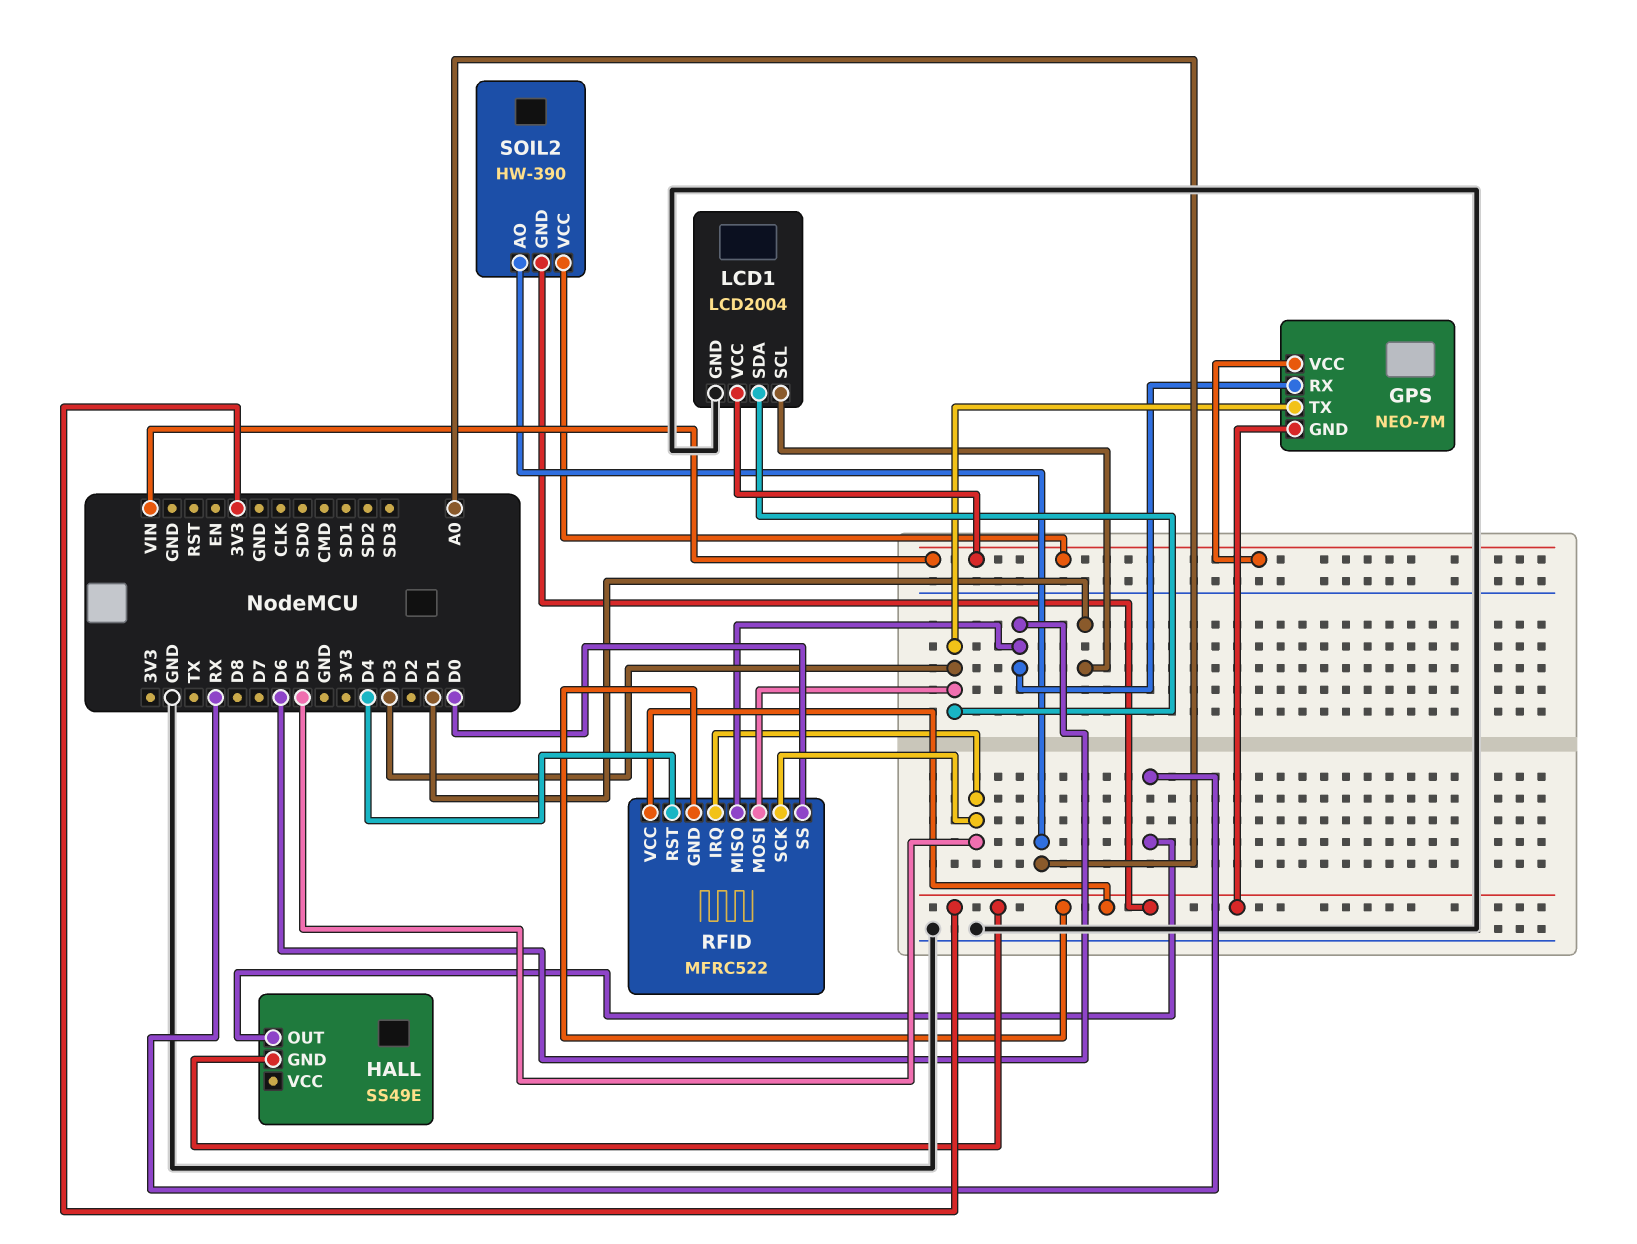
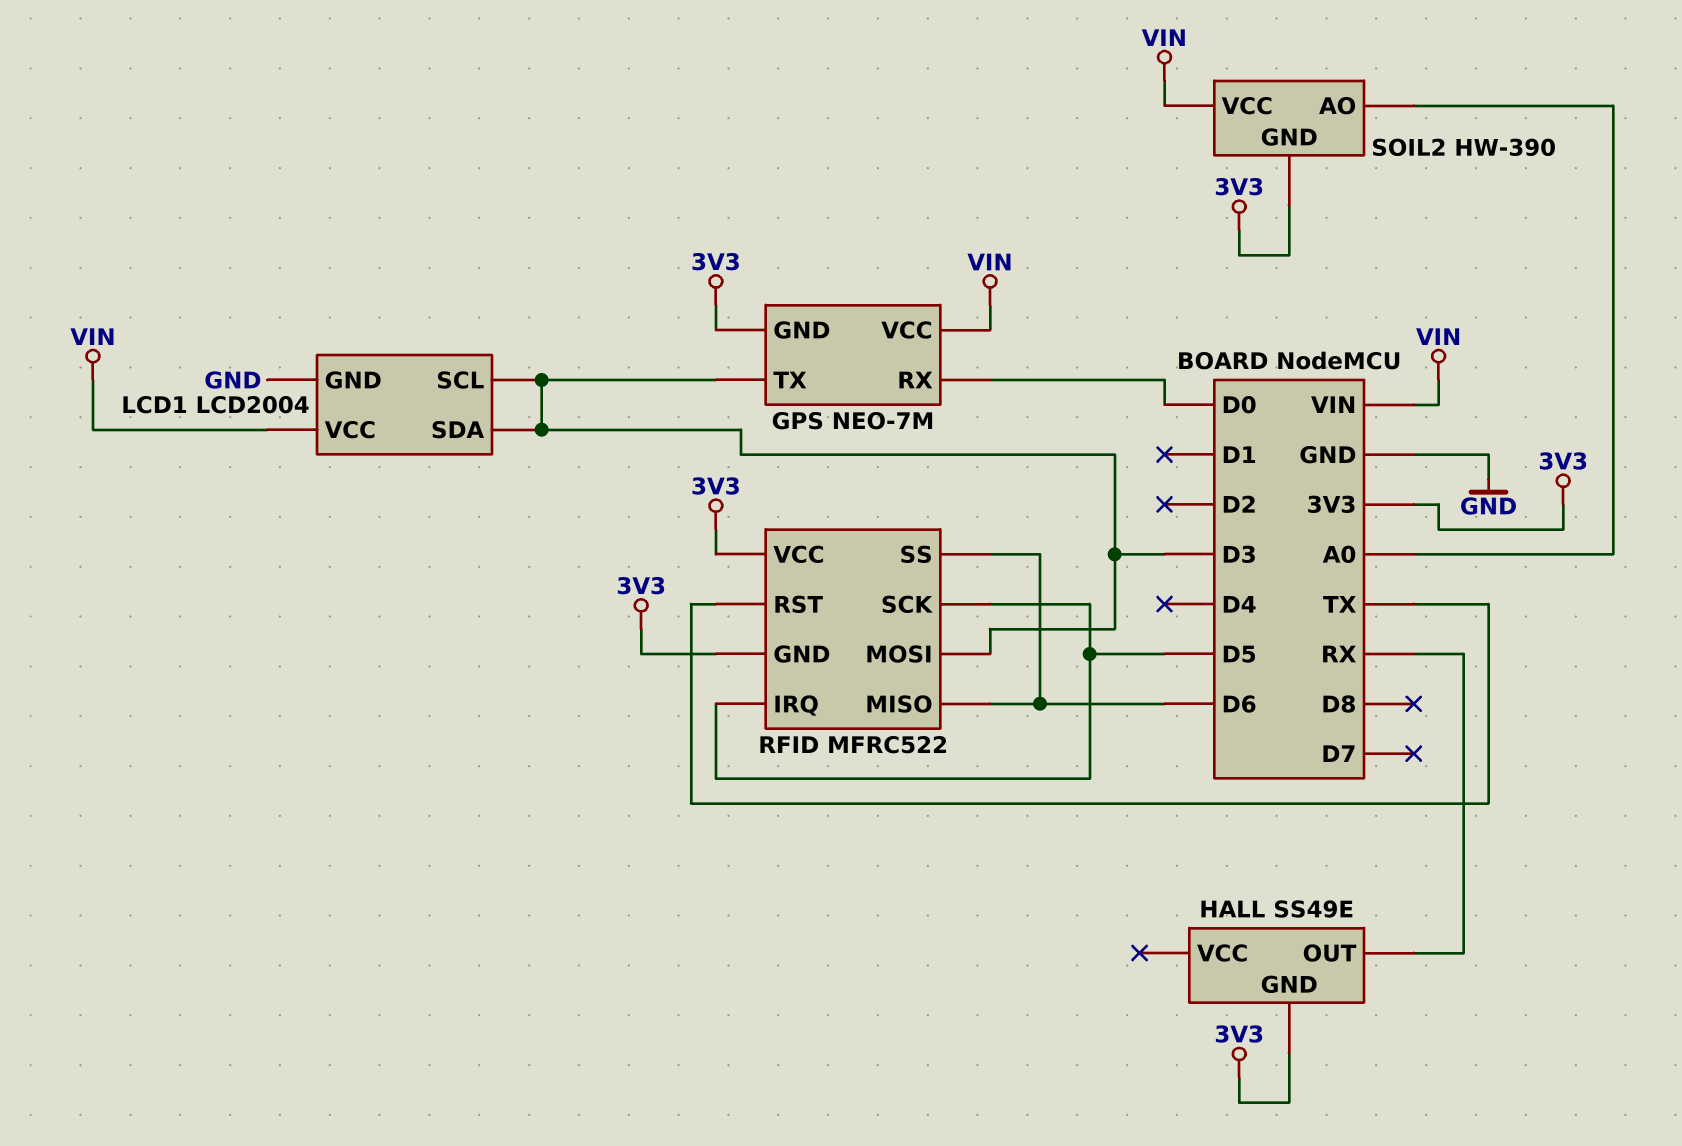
GPS pin RX: D6 -> D0
LCD1 pin SCL: D1 -> D3
RFID pin RST: D4 -> TX
RFID pin SS: D0 -> D6

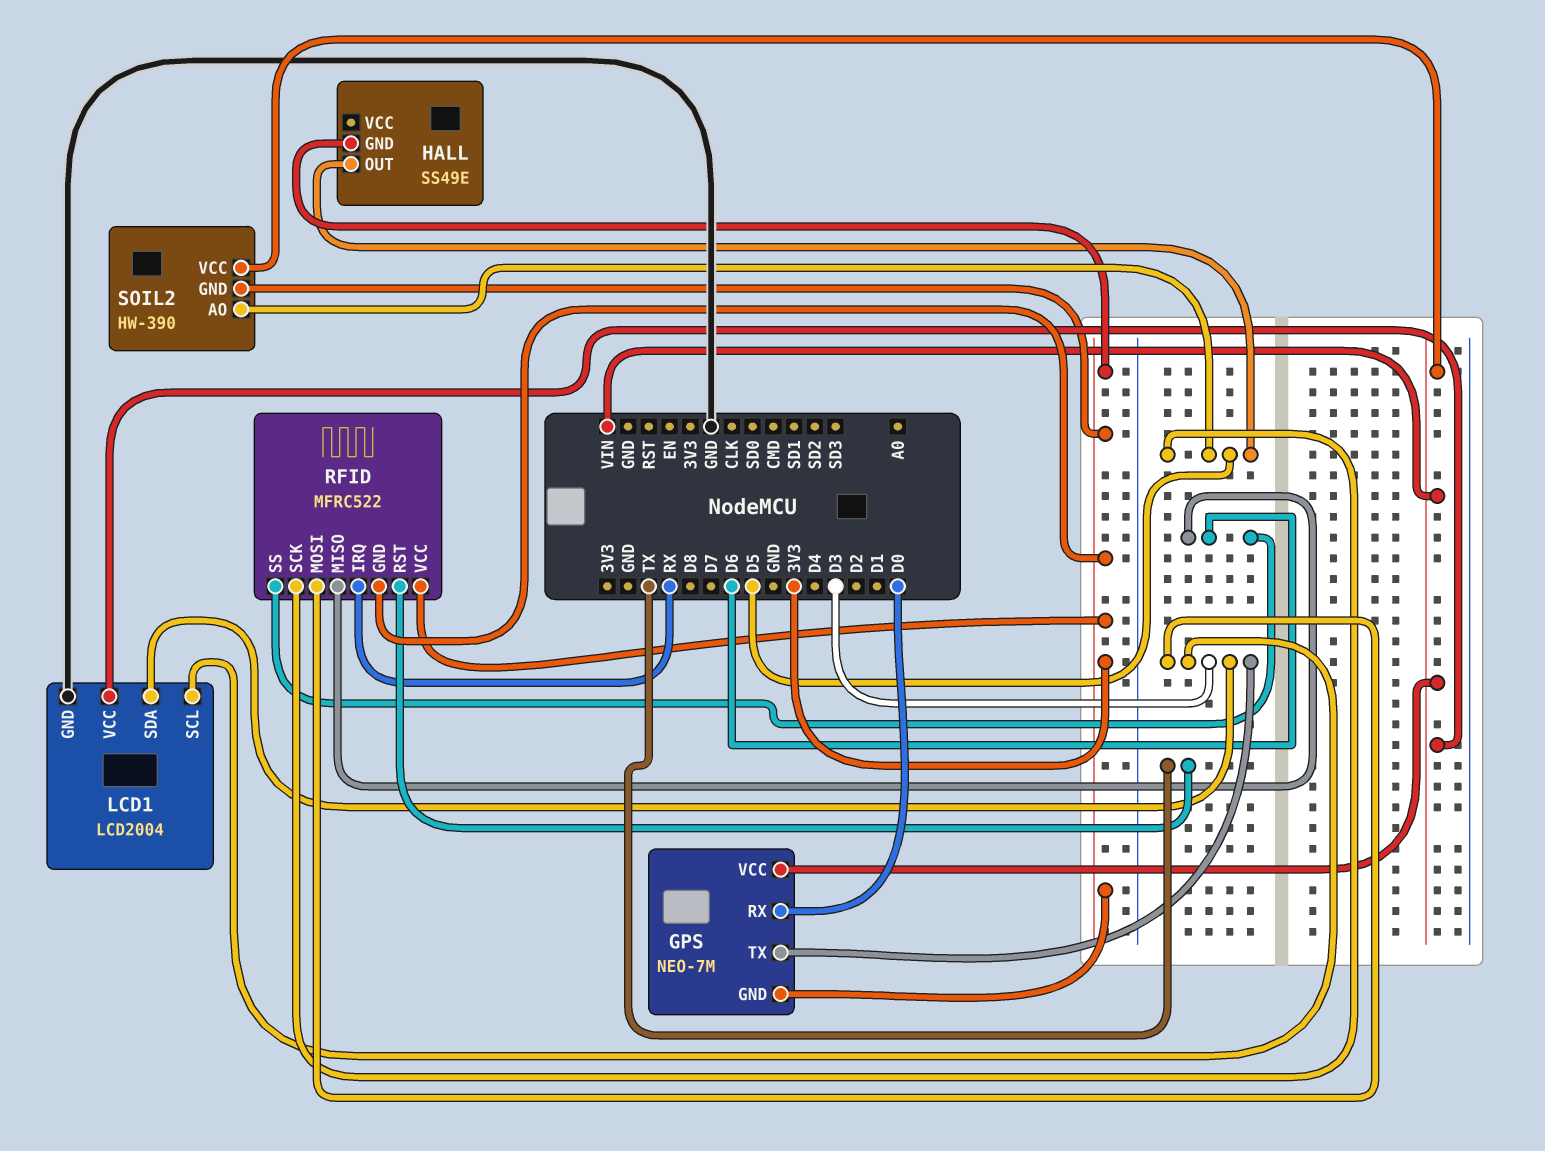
HALL pin OUT: RX -> D5
RFID pin IRQ: D5 -> RX
SOIL2 pin AO: A0 -> D5

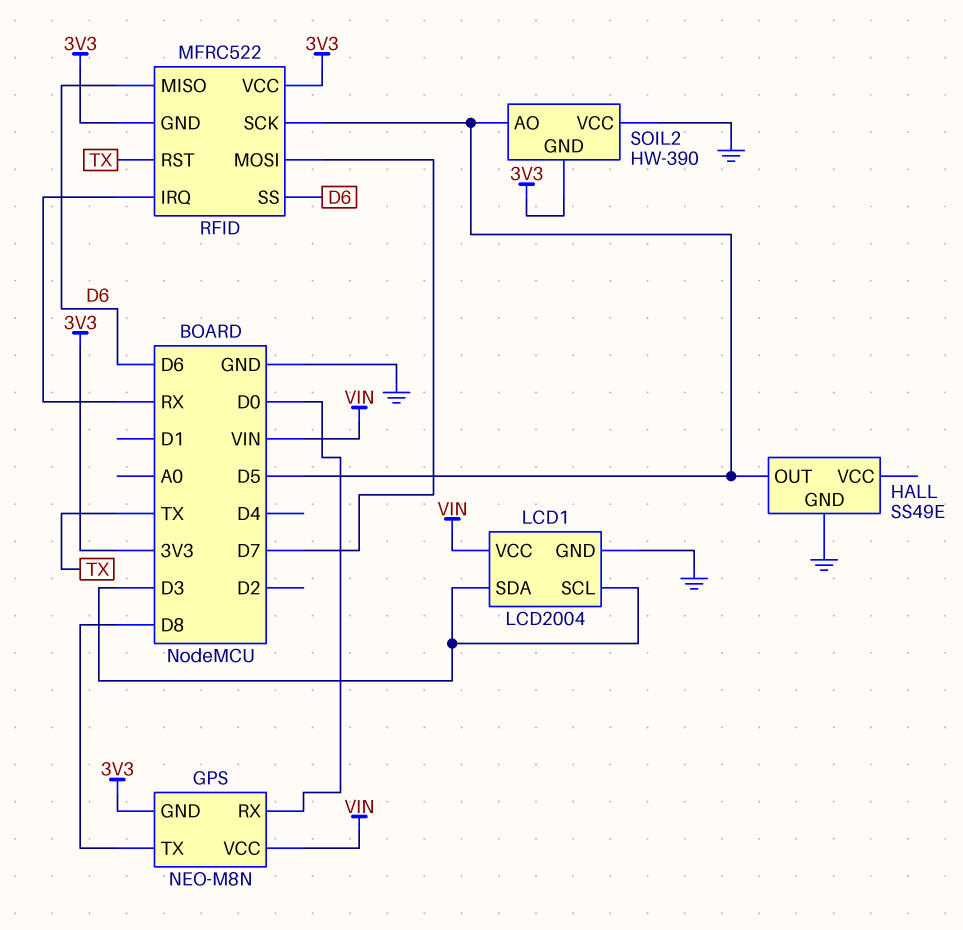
GPS: NEO-7M -> NEO-M8N
GPS pin TX: D3 -> D8
HALL pin GND: 3V3 -> GND
RFID pin MOSI: D3 -> D7
SOIL2 pin VCC: VIN -> GND

